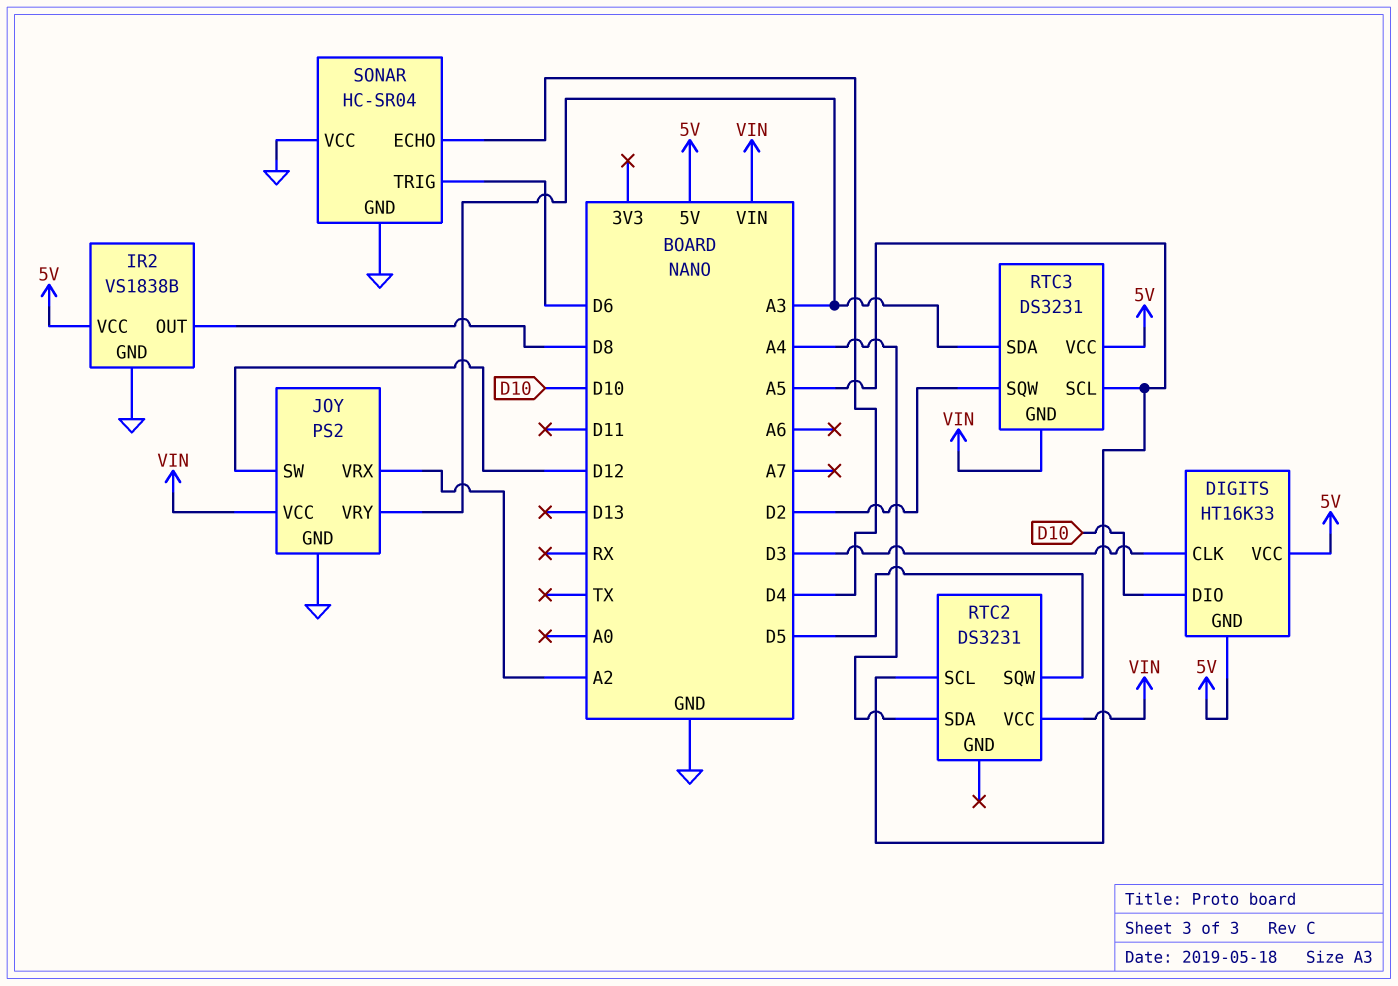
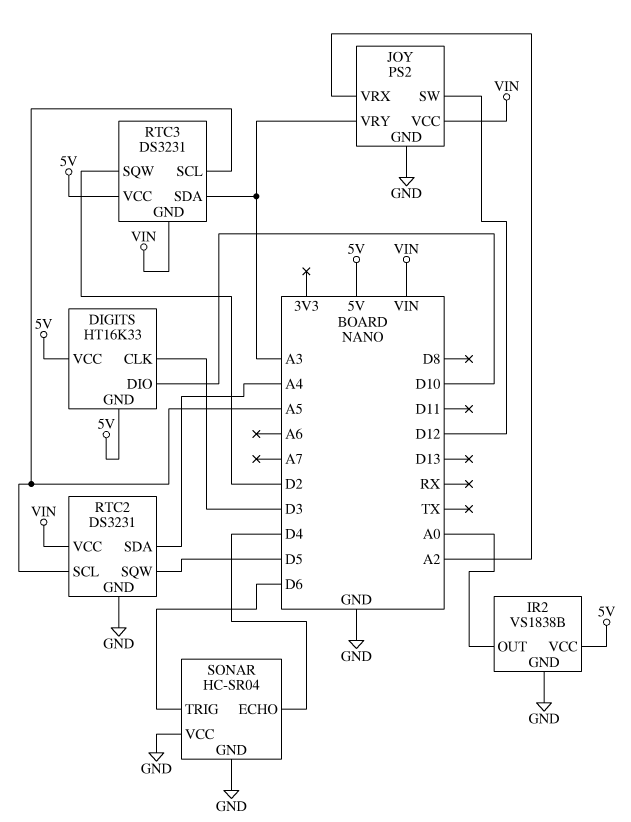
IR2 pin OUT: D8 -> A0
RTC2 pin GND: none -> GND

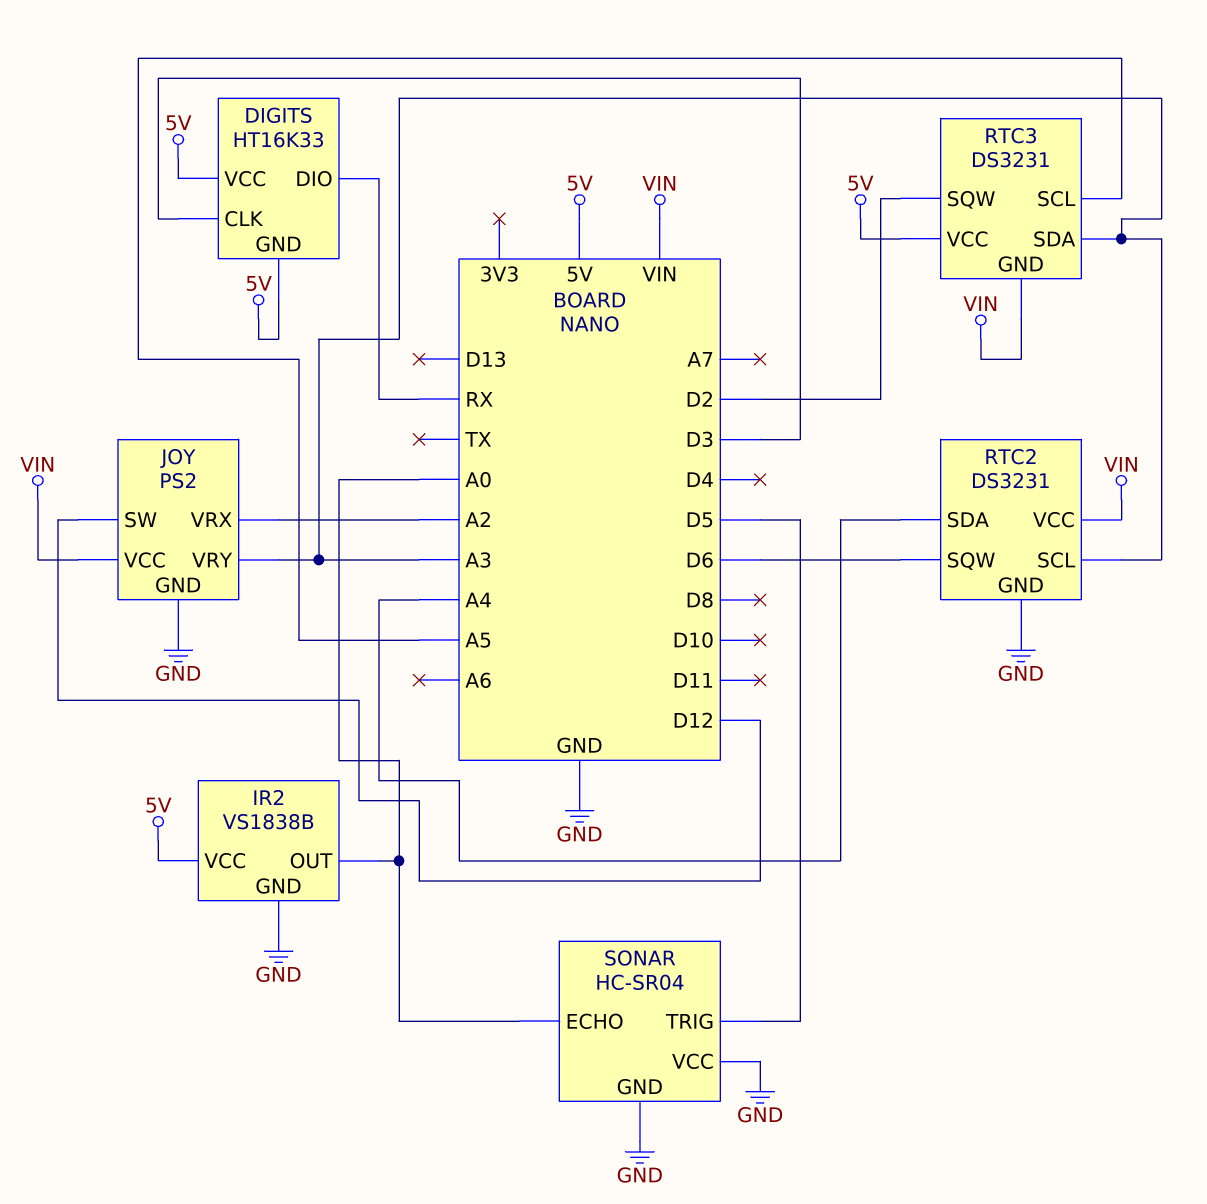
DIGITS pin DIO: D10 -> RX
RTC2 pin SCL: A5 -> A3
RTC2 pin SQW: D5 -> D6
SONAR pin ECHO: D4 -> A0
SONAR pin TRIG: D6 -> D5

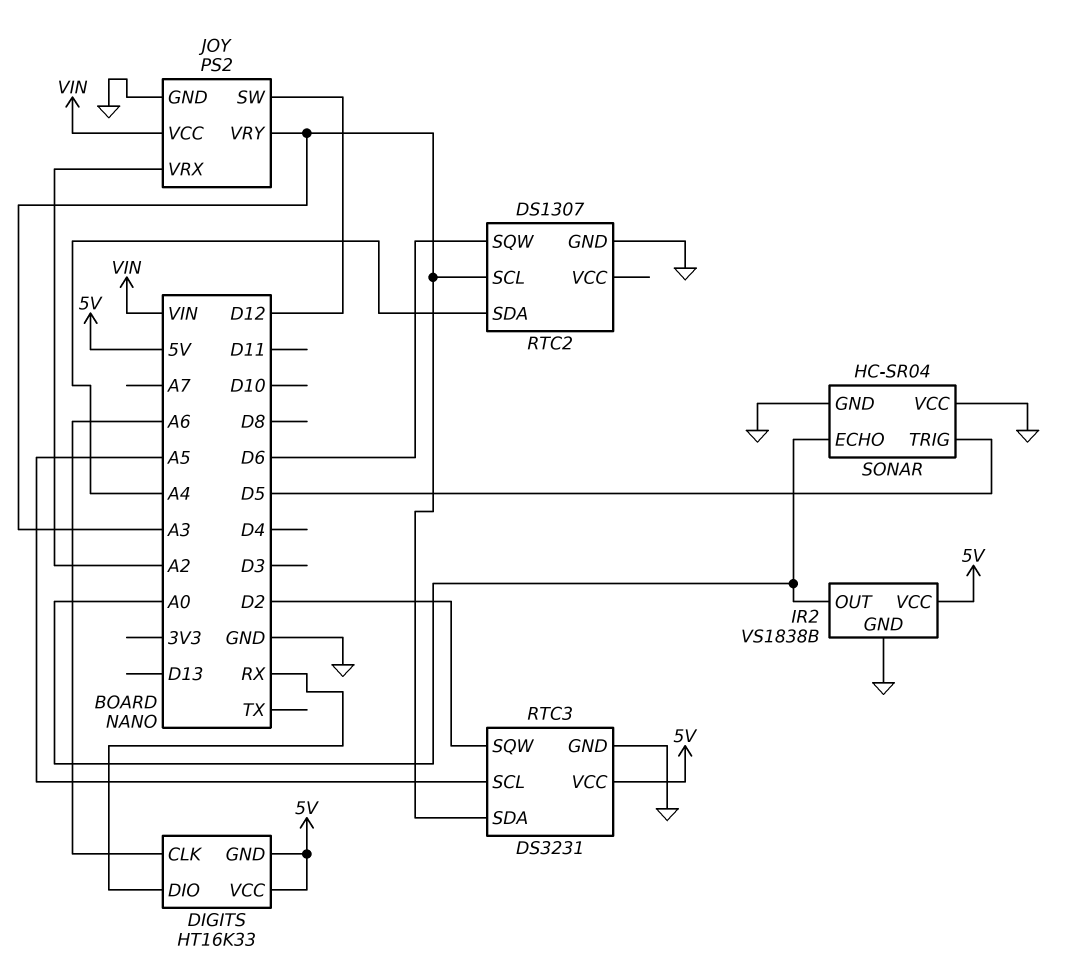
DIGITS pin CLK: D3 -> A6
RTC2: DS3231 -> DS1307
RTC2 pin VCC: VIN -> none
RTC3 pin GND: VIN -> GND

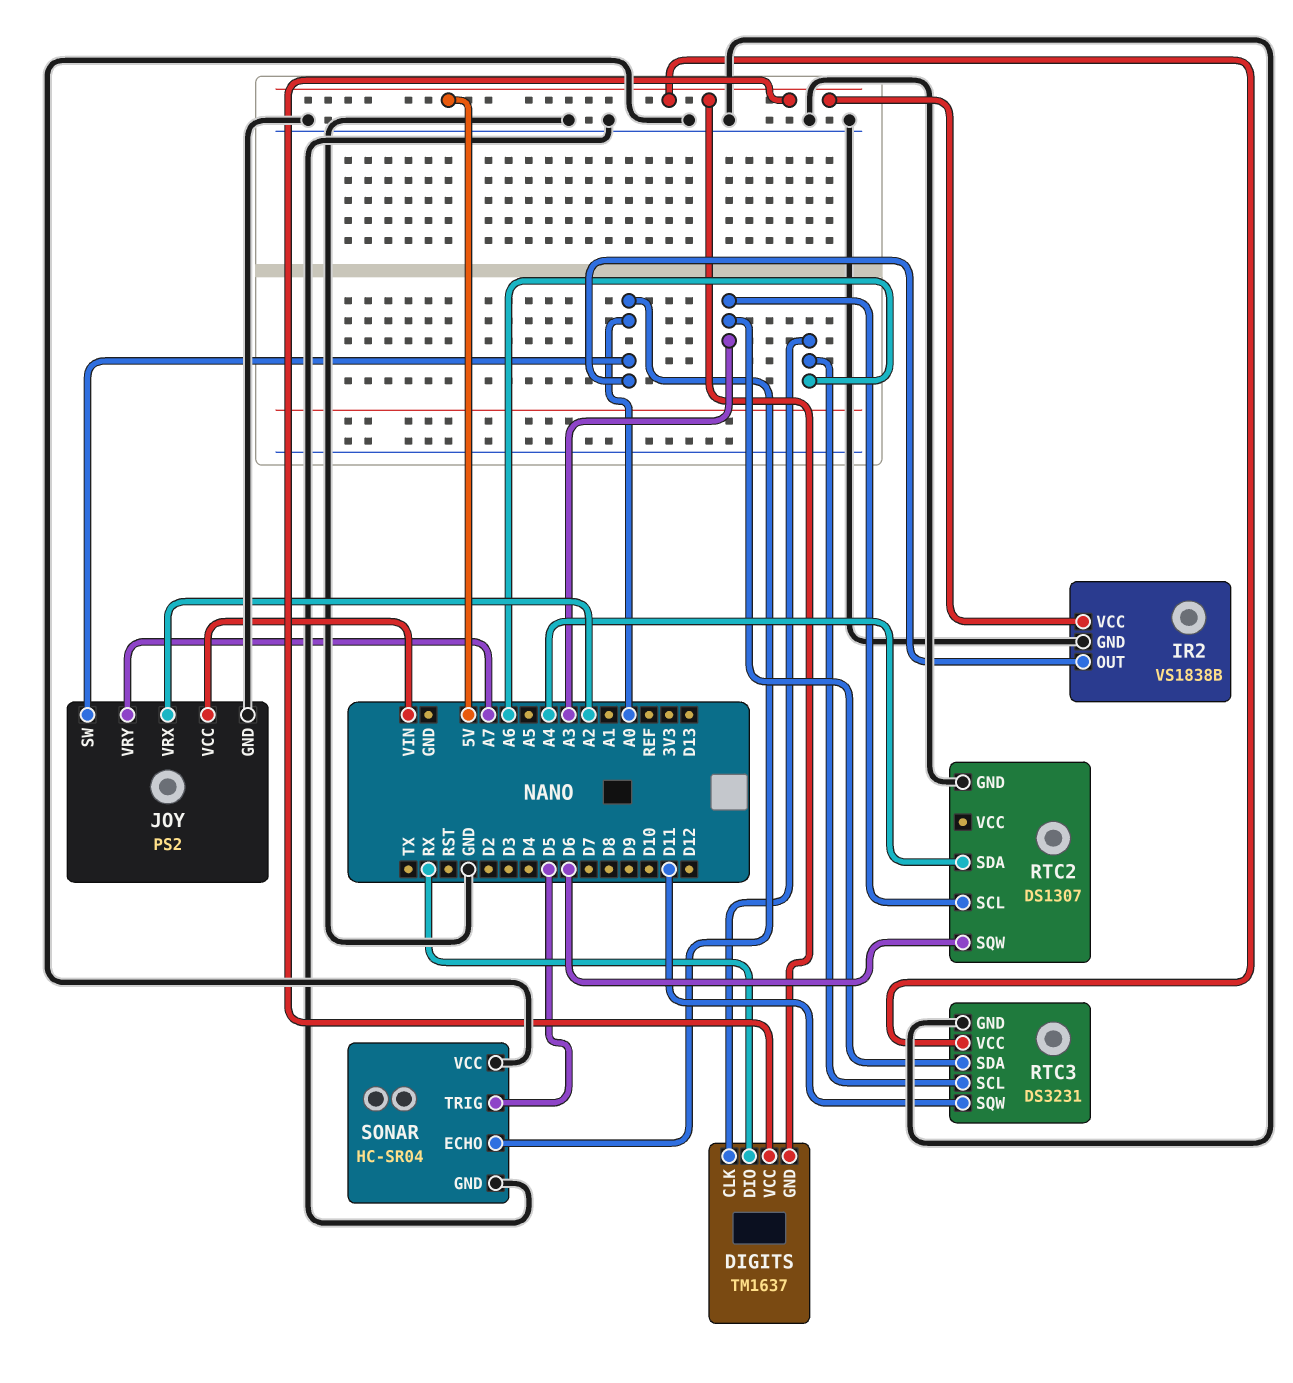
DIGITS: HT16K33 -> TM1637
JOY pin SW: D12 -> A0
JOY pin VRY: A3 -> A7
RTC3 pin SCL: A5 -> A6
RTC3 pin SQW: D2 -> D11

